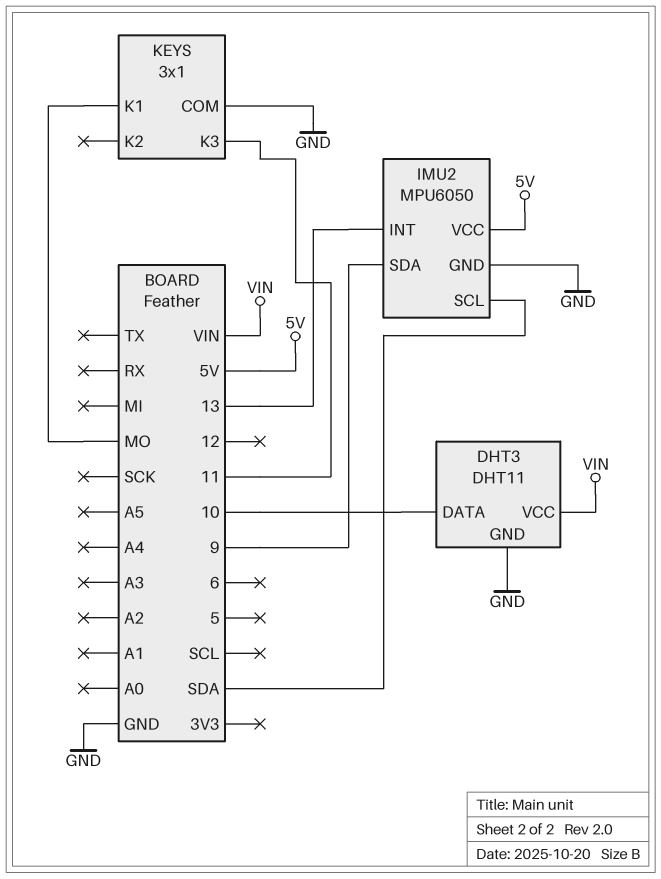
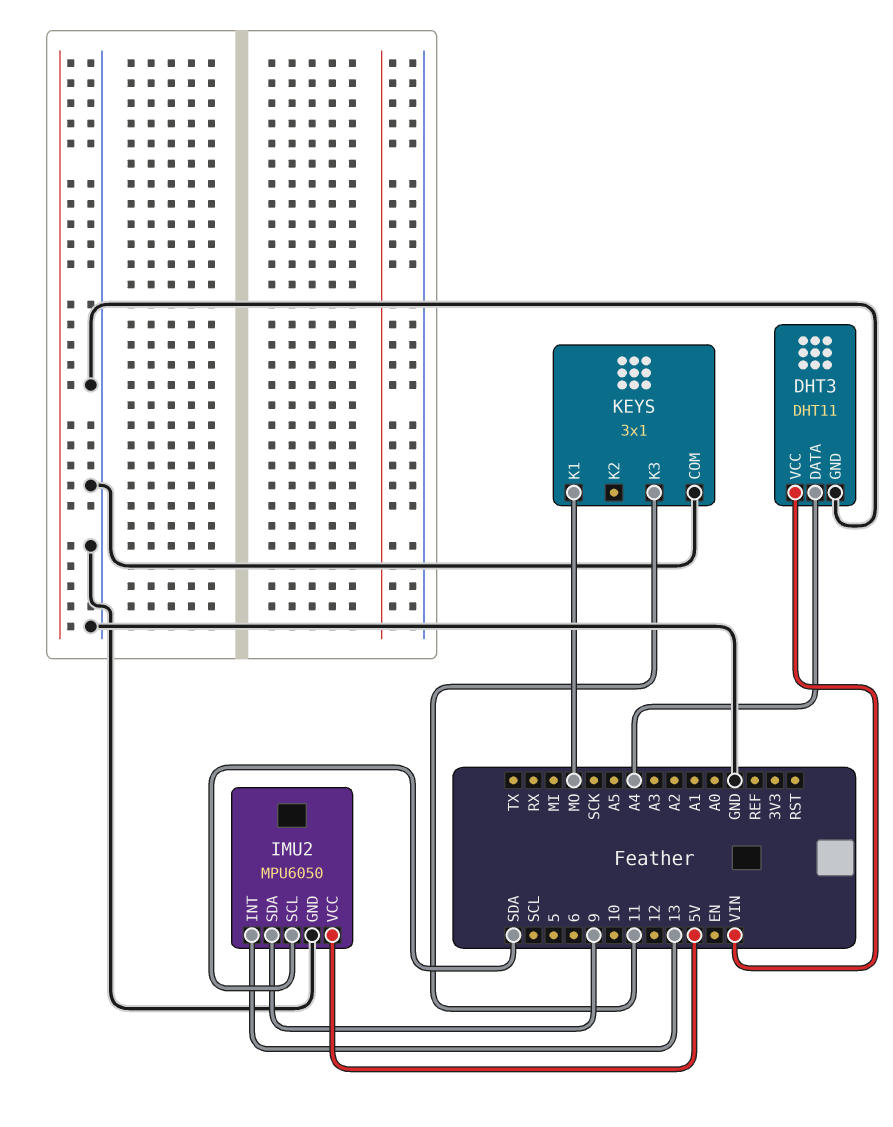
DHT3 pin DATA: 10 -> A4

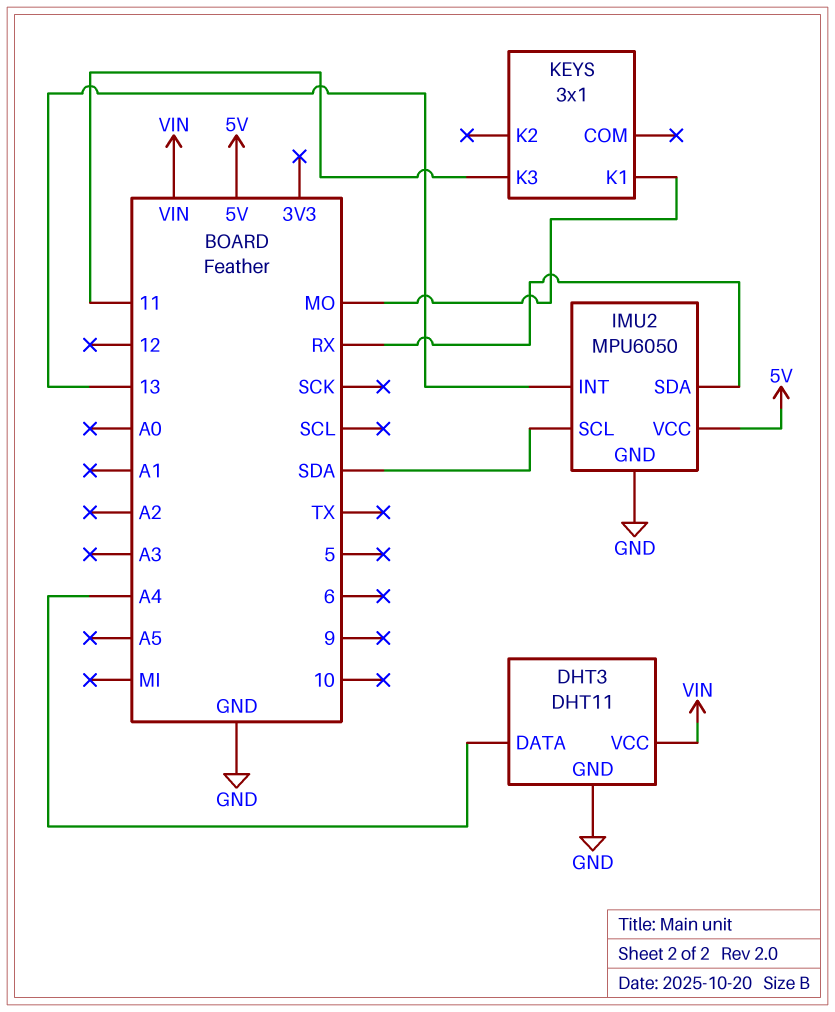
IMU2 pin SDA: 9 -> RX
KEYS pin COM: GND -> none

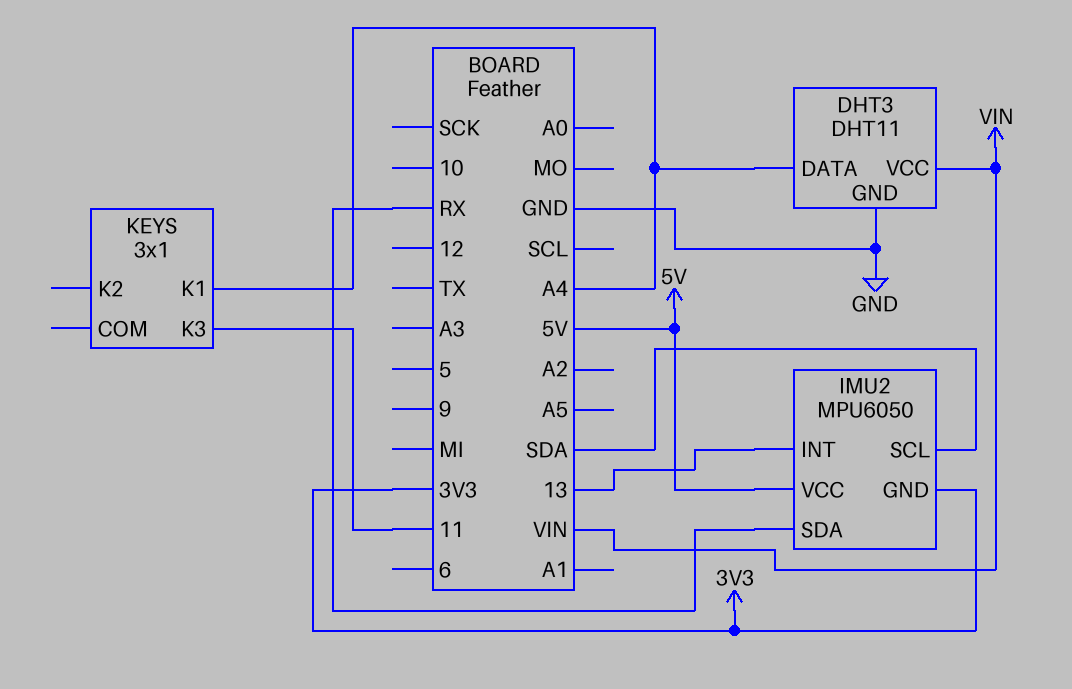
IMU2 pin GND: GND -> 3V3
KEYS pin K1: MO -> A4

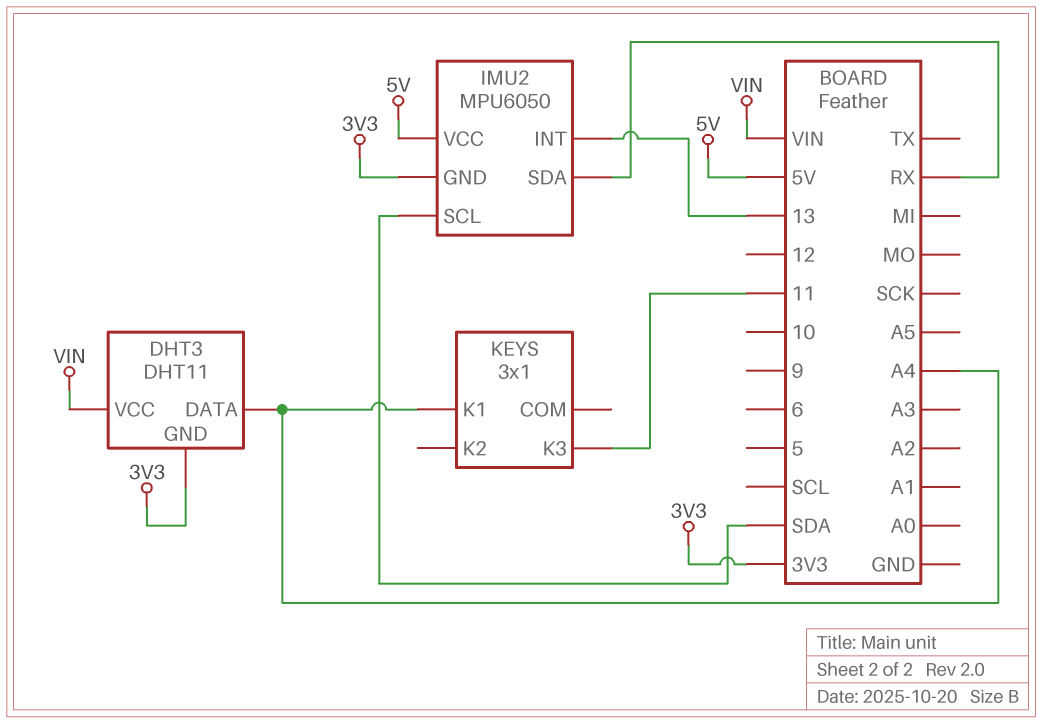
DHT3 pin GND: GND -> 3V3

